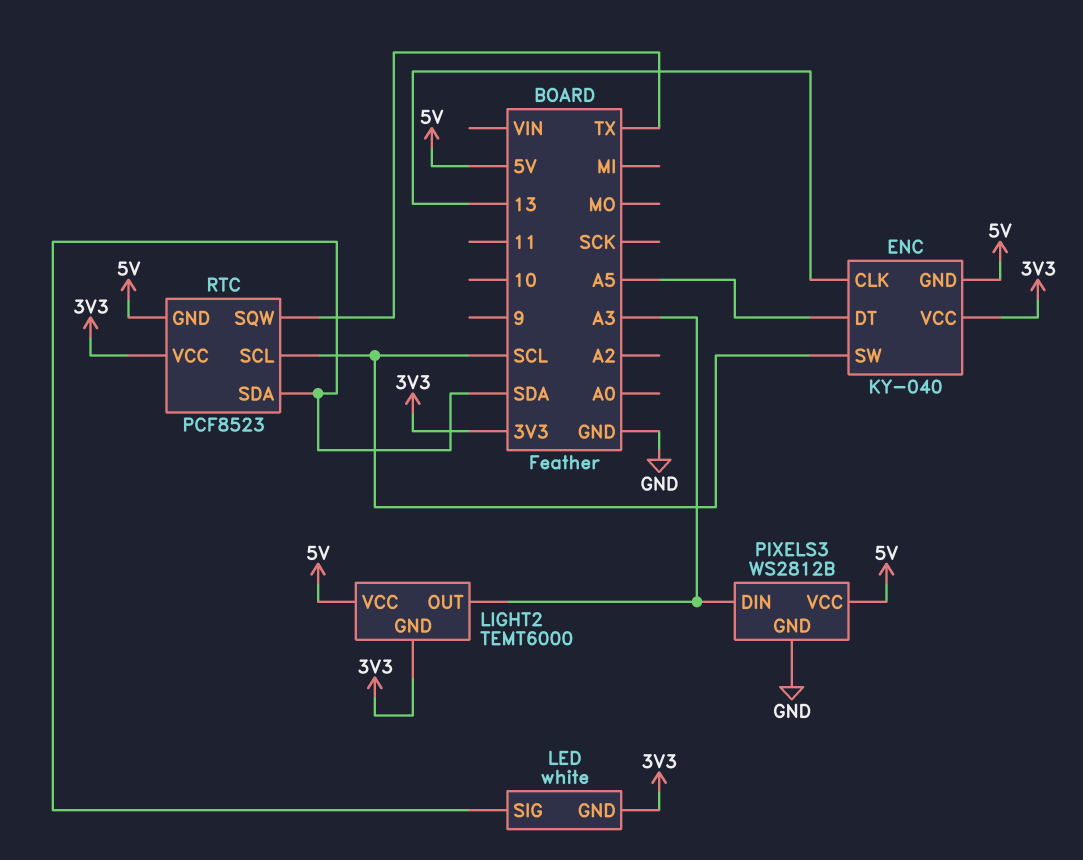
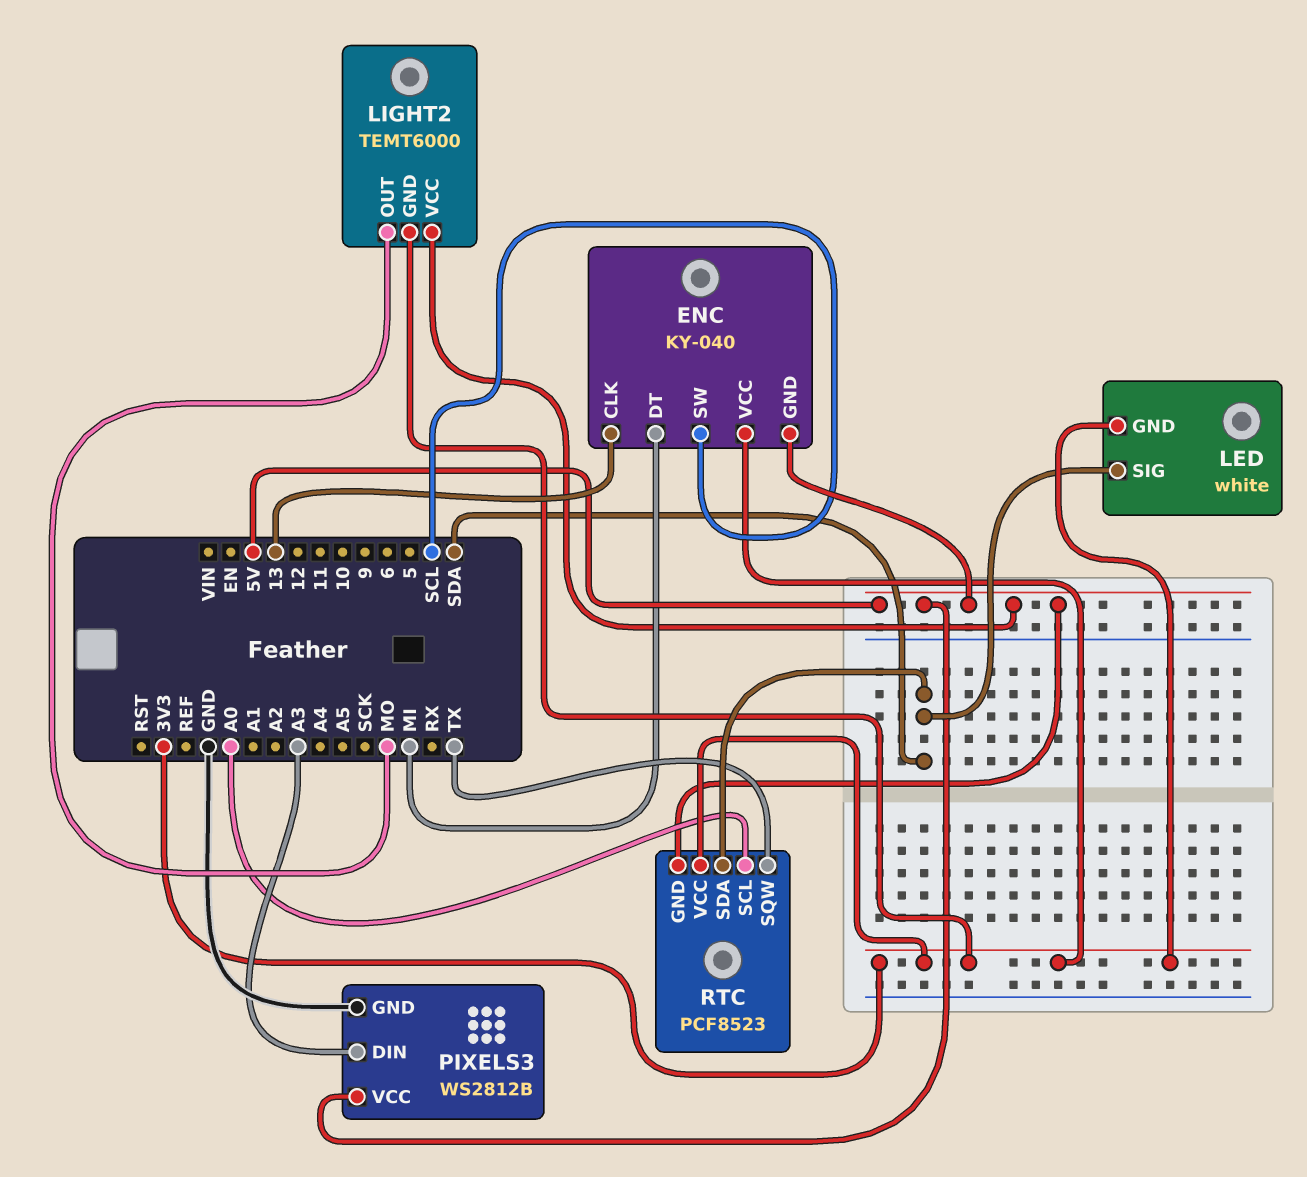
ENC pin DT: A5 -> MI
LIGHT2 pin OUT: A3 -> MO
RTC pin SCL: SCL -> A0

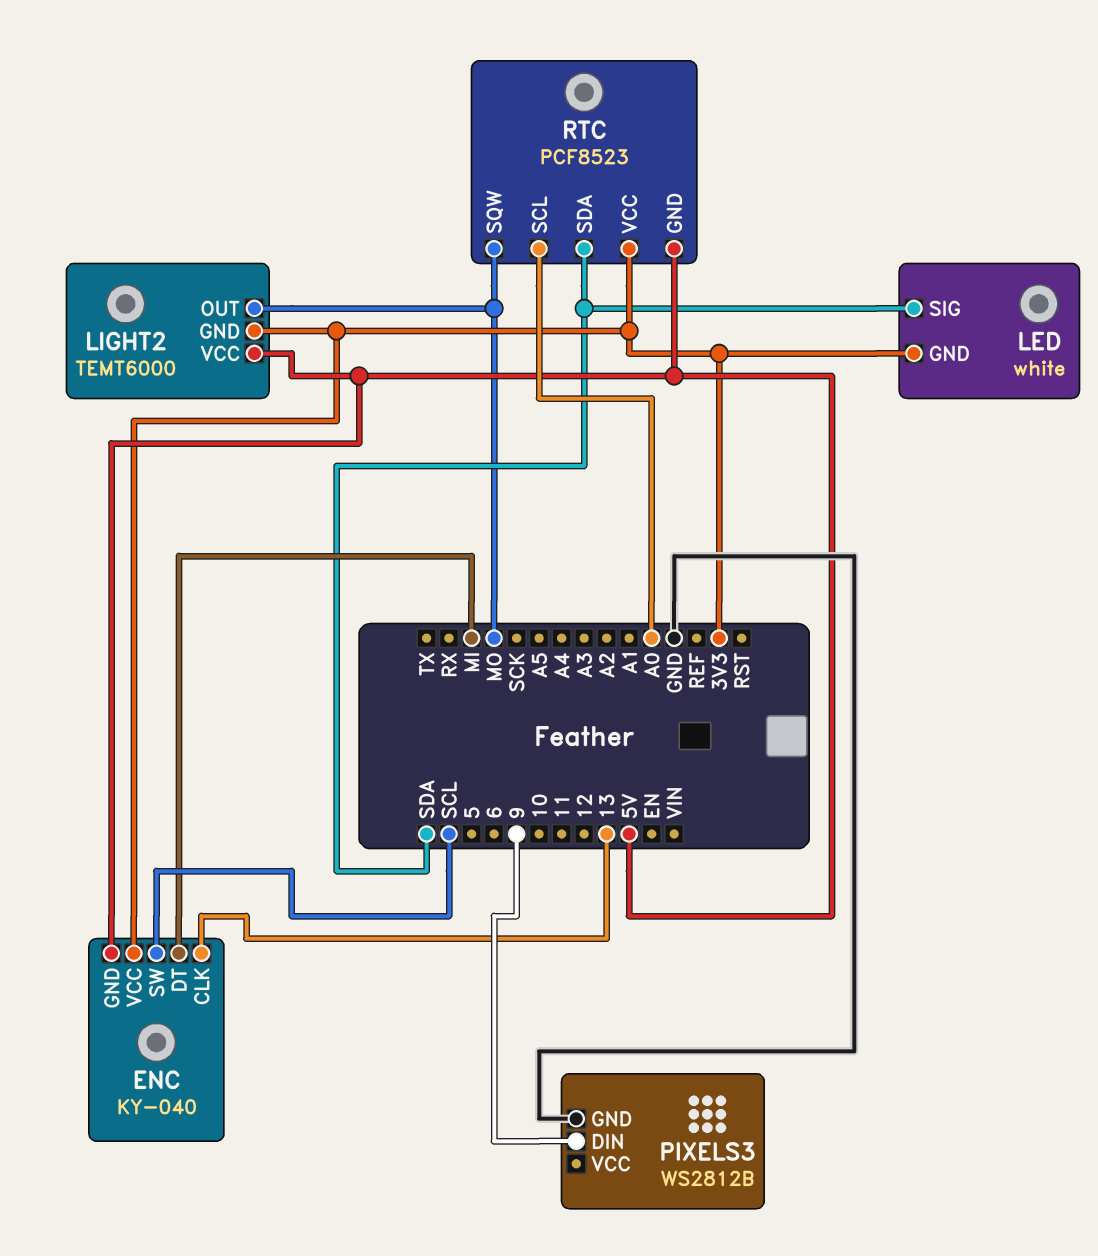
PIXELS3 pin DIN: A3 -> 9
PIXELS3 pin VCC: 5V -> none
RTC pin SQW: TX -> MO

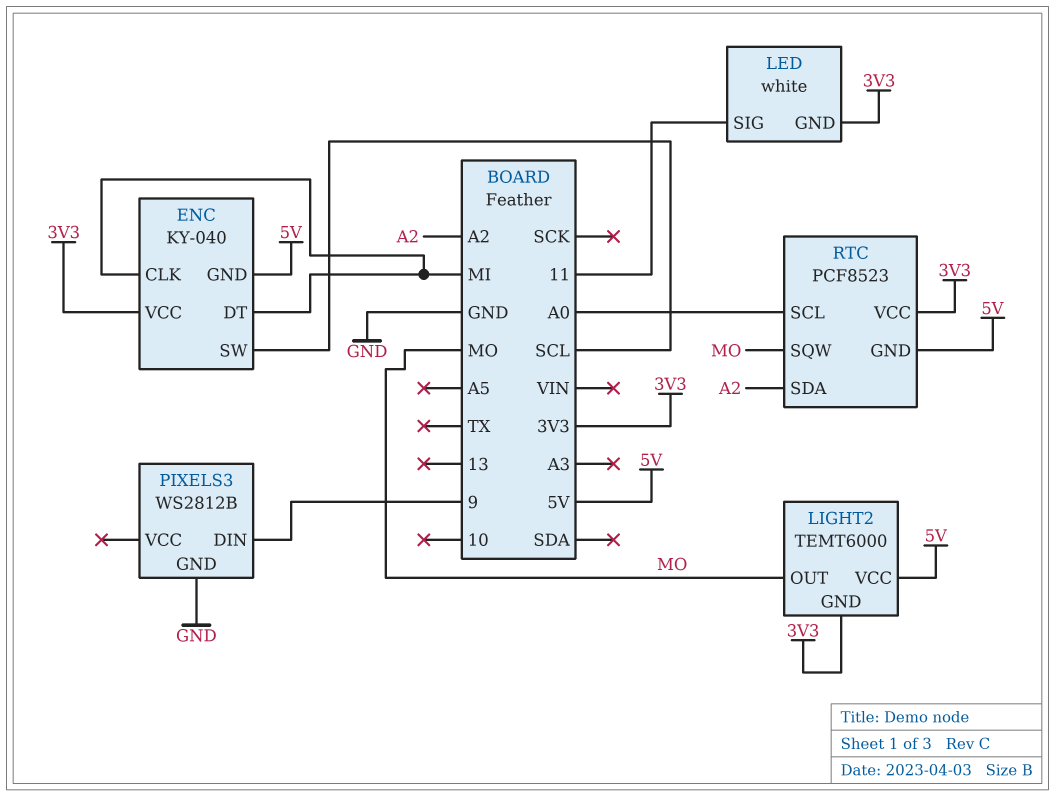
ENC pin CLK: 13 -> MI
LED pin SIG: SDA -> 11
RTC pin SDA: SDA -> A2

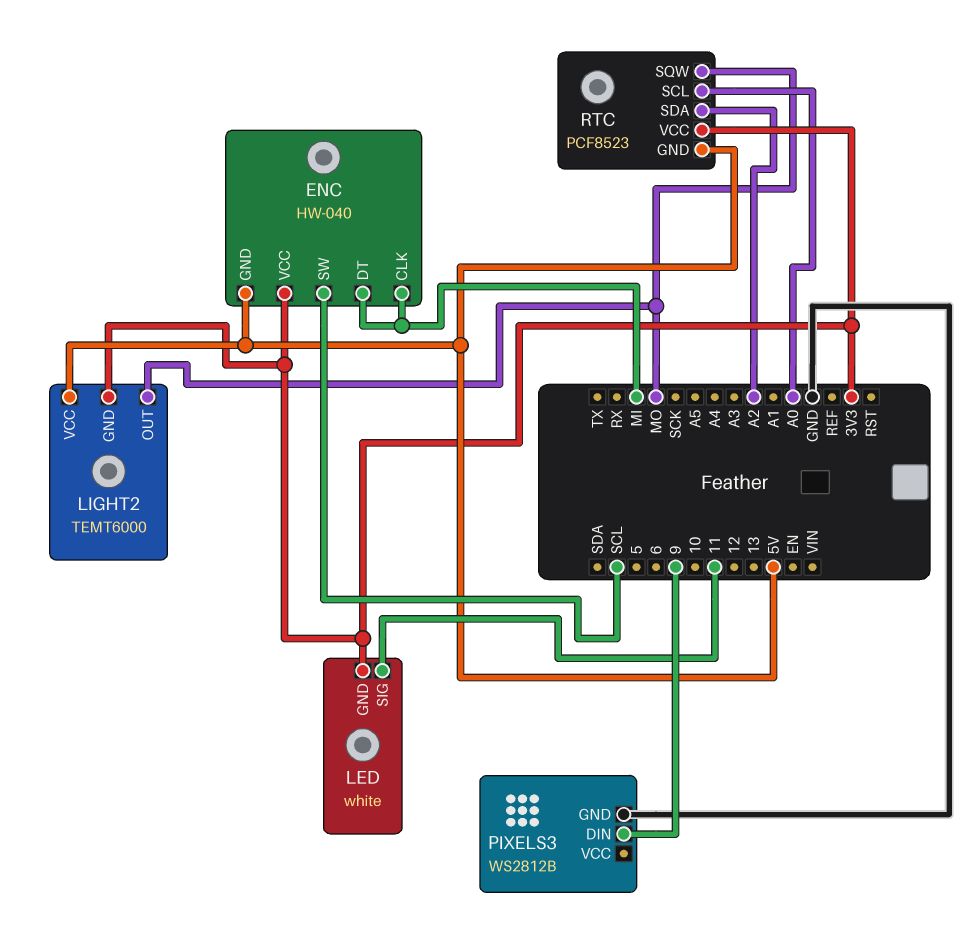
ENC: KY-040 -> HW-040

